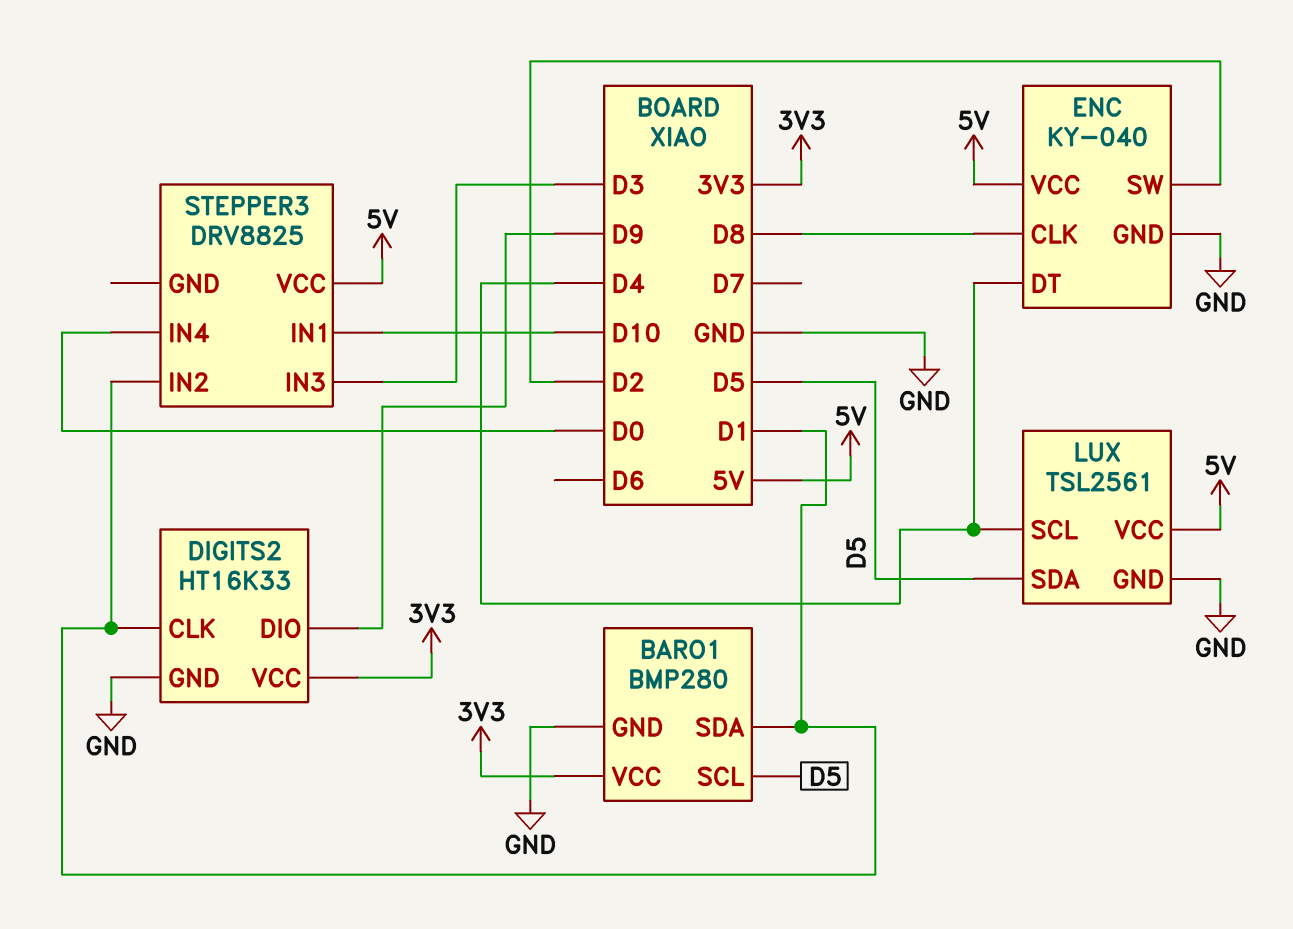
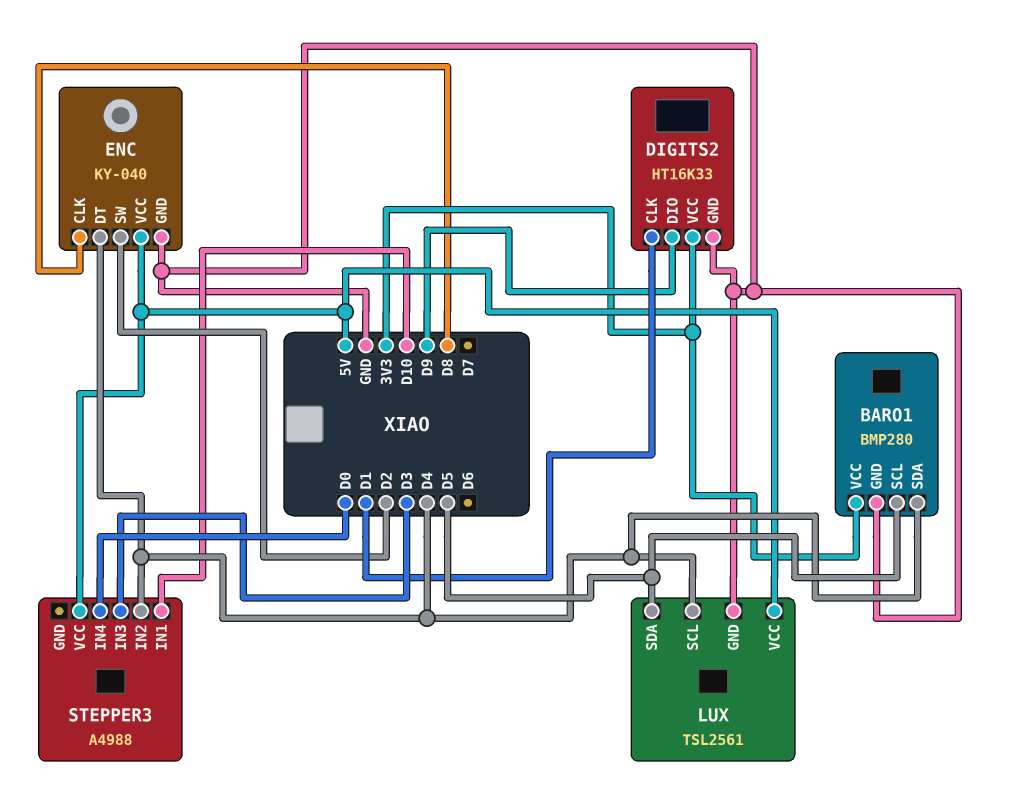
BARO1 pin SDA: D1 -> D4
STEPPER3: DRV8825 -> A4988
STEPPER3 pin IN2: D1 -> D4

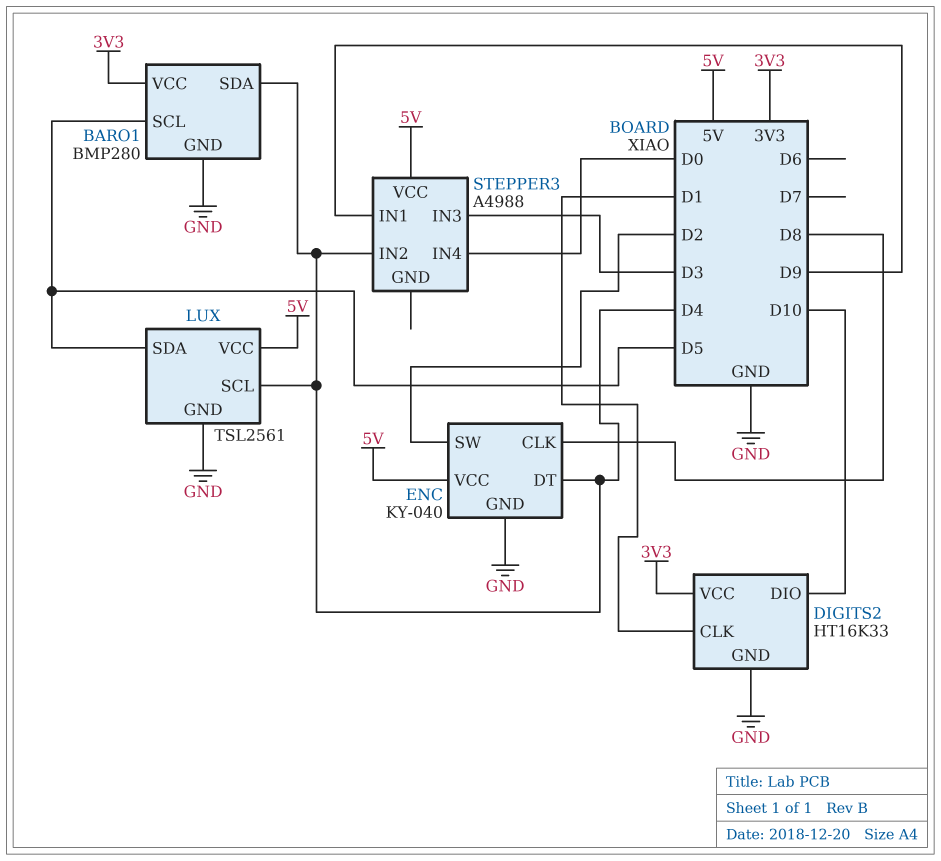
DIGITS2 pin DIO: D9 -> D10
STEPPER3 pin IN1: D10 -> D9

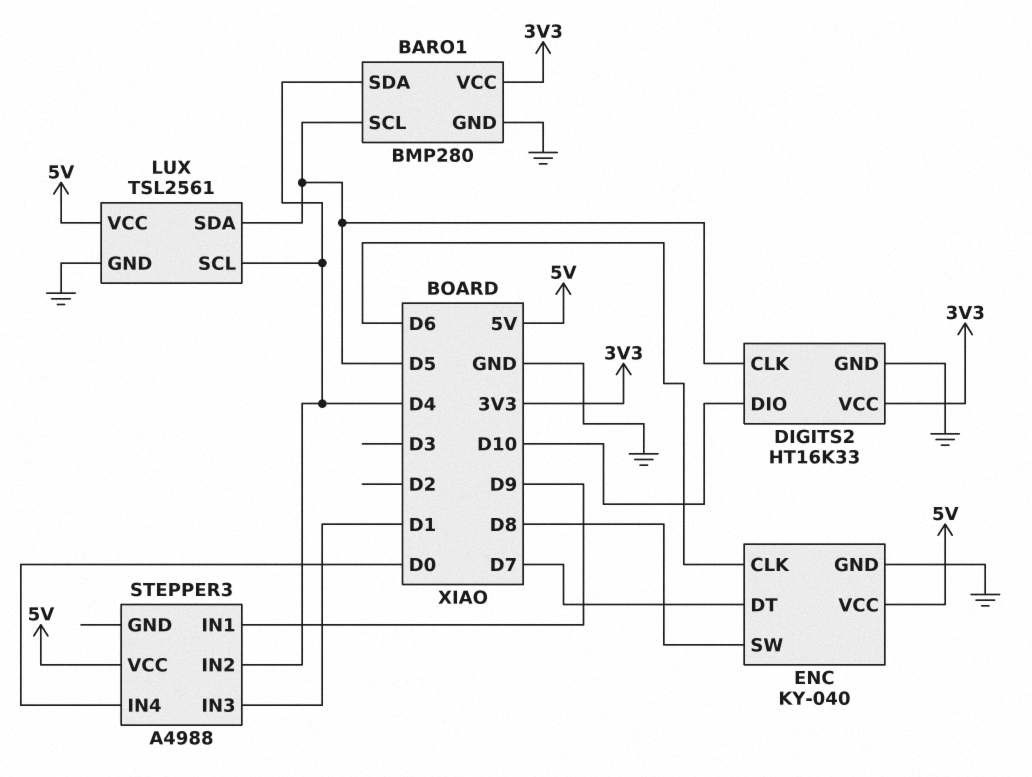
DIGITS2 pin CLK: D1 -> D5
ENC pin CLK: D8 -> D6
ENC pin DT: D4 -> D7
ENC pin SW: D2 -> D8
STEPPER3 pin IN3: D3 -> D1

